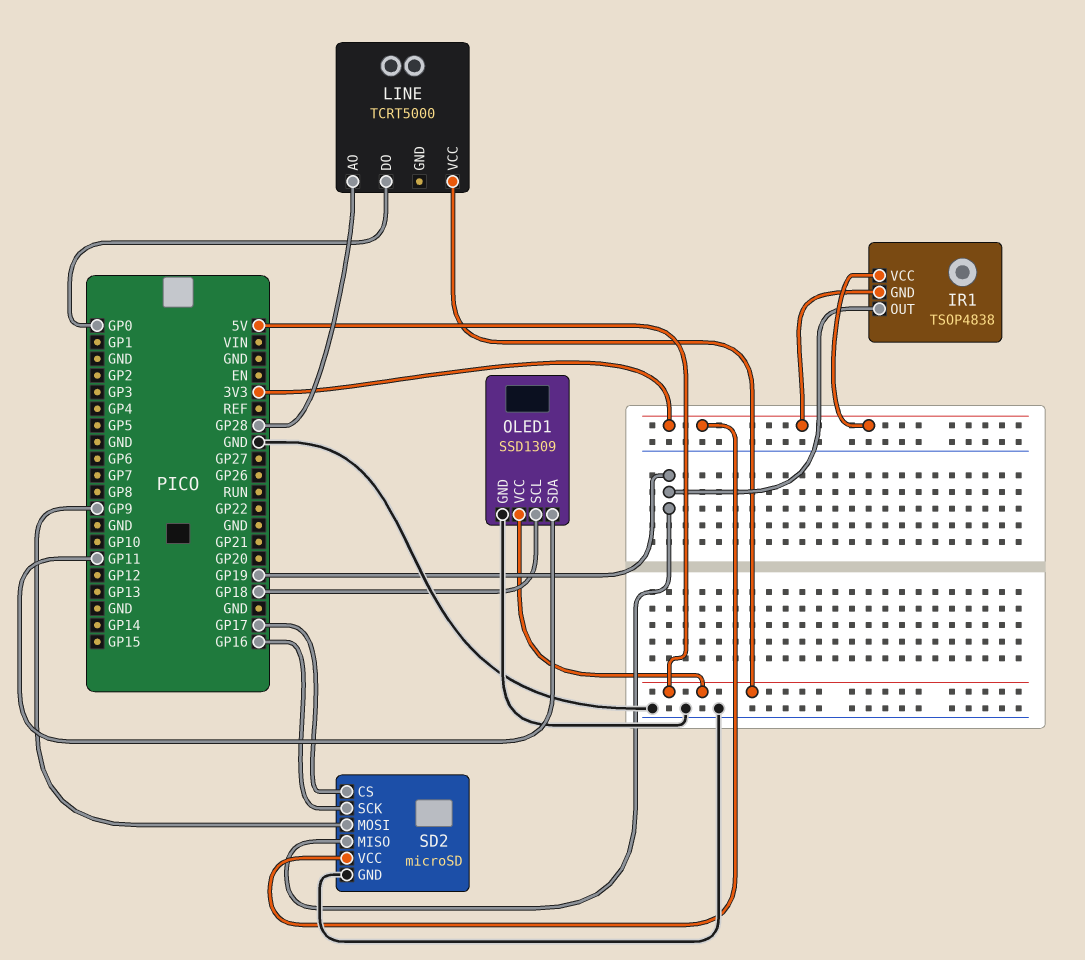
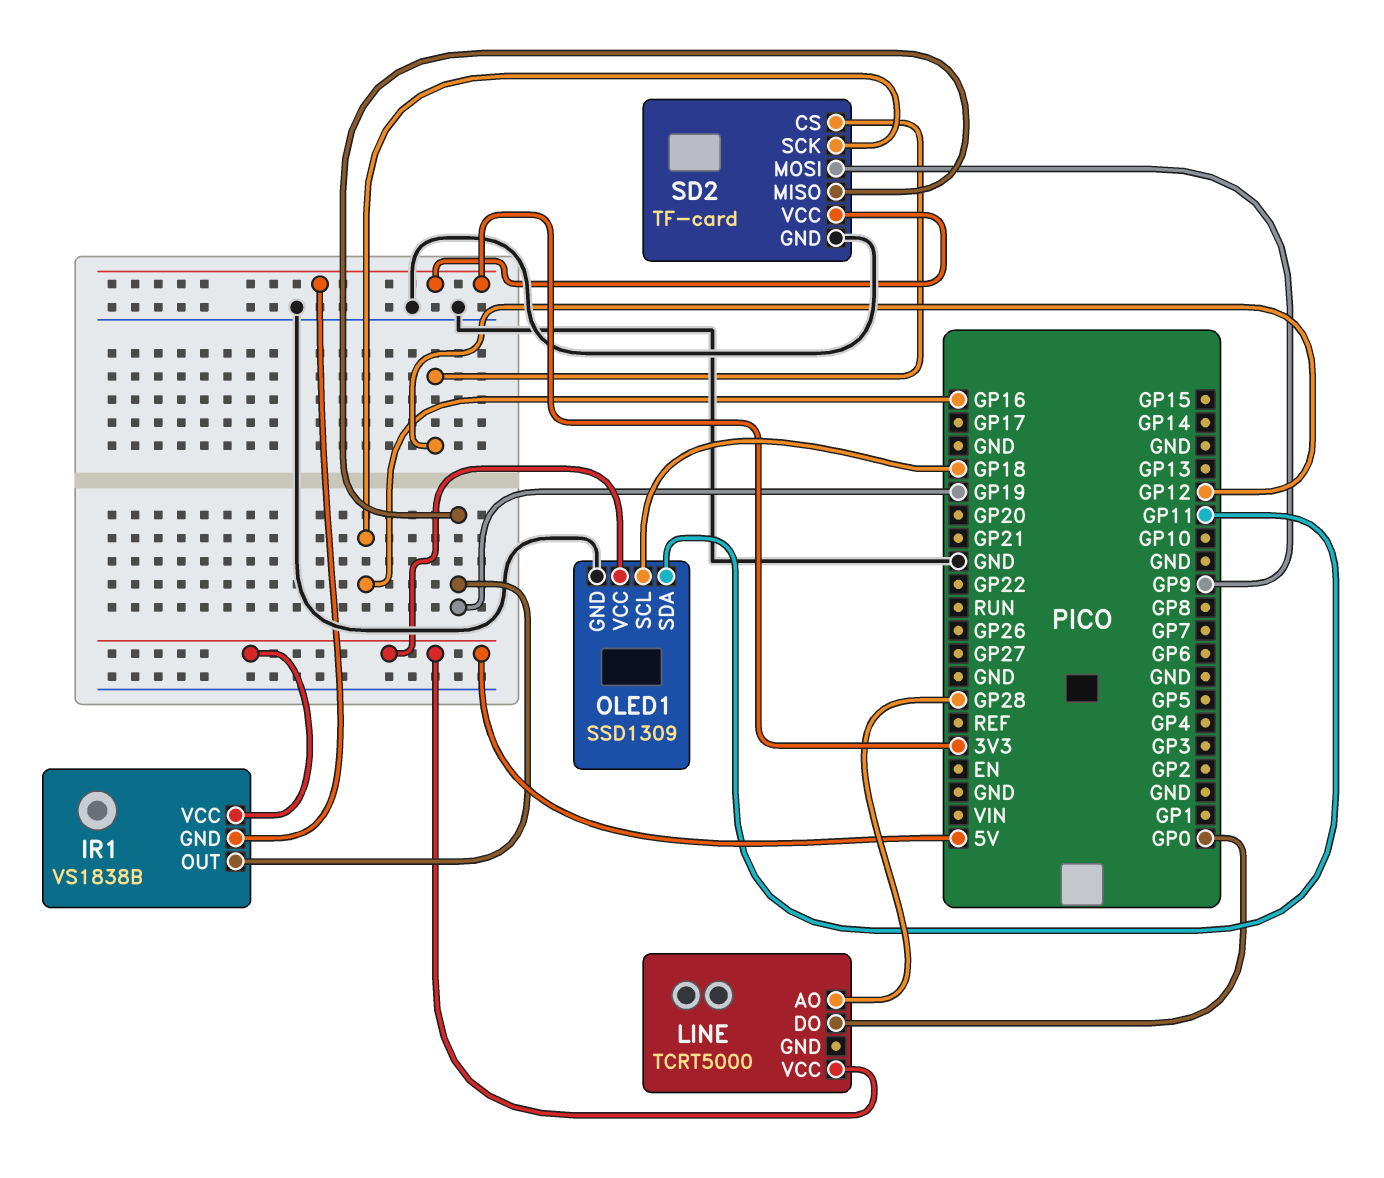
IR1: TSOP4838 -> VS1838B
IR1 pin VCC: 3V3 -> 5V
SD2: microSD -> TF-card
SD2 pin CS: GP17 -> GP12

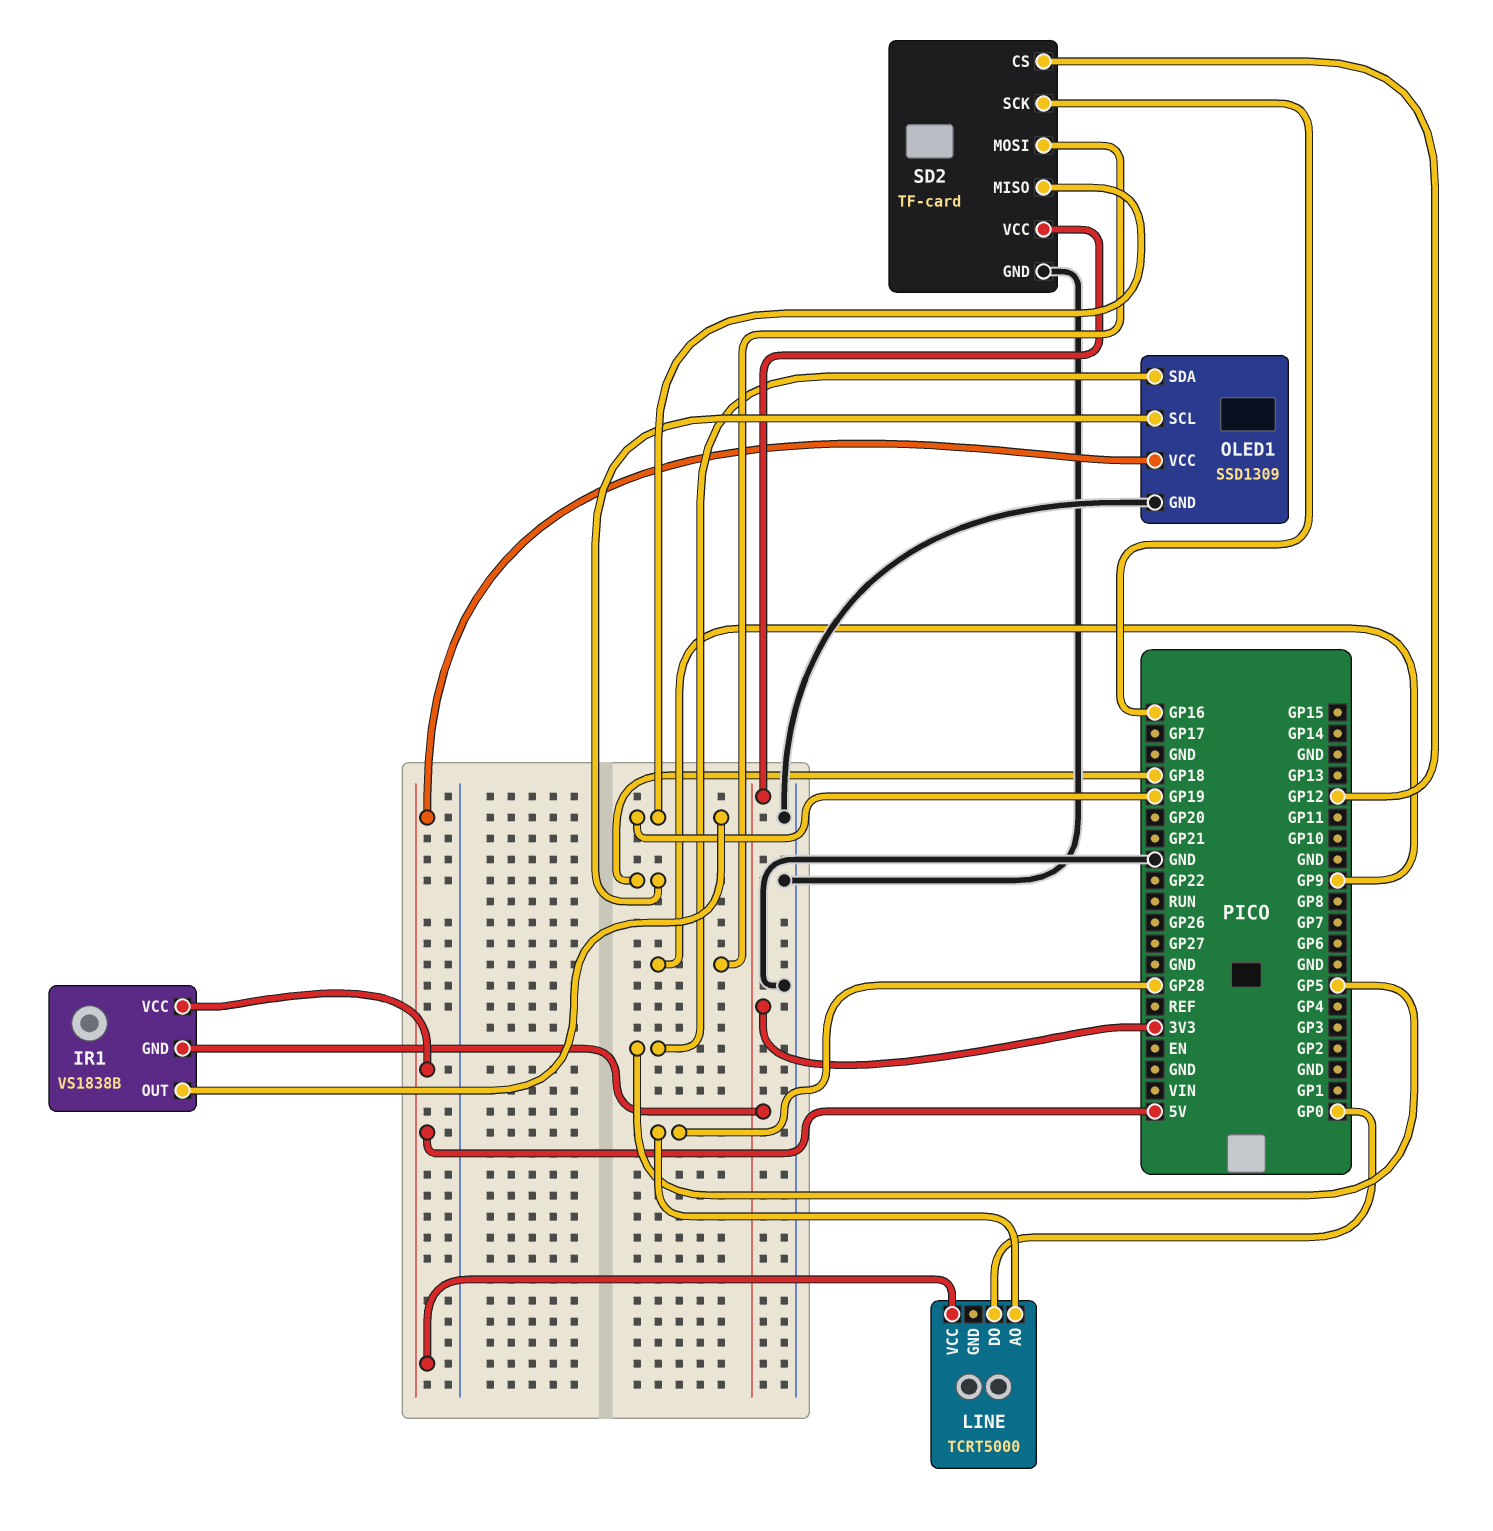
OLED1 pin SDA: GP11 -> GP5

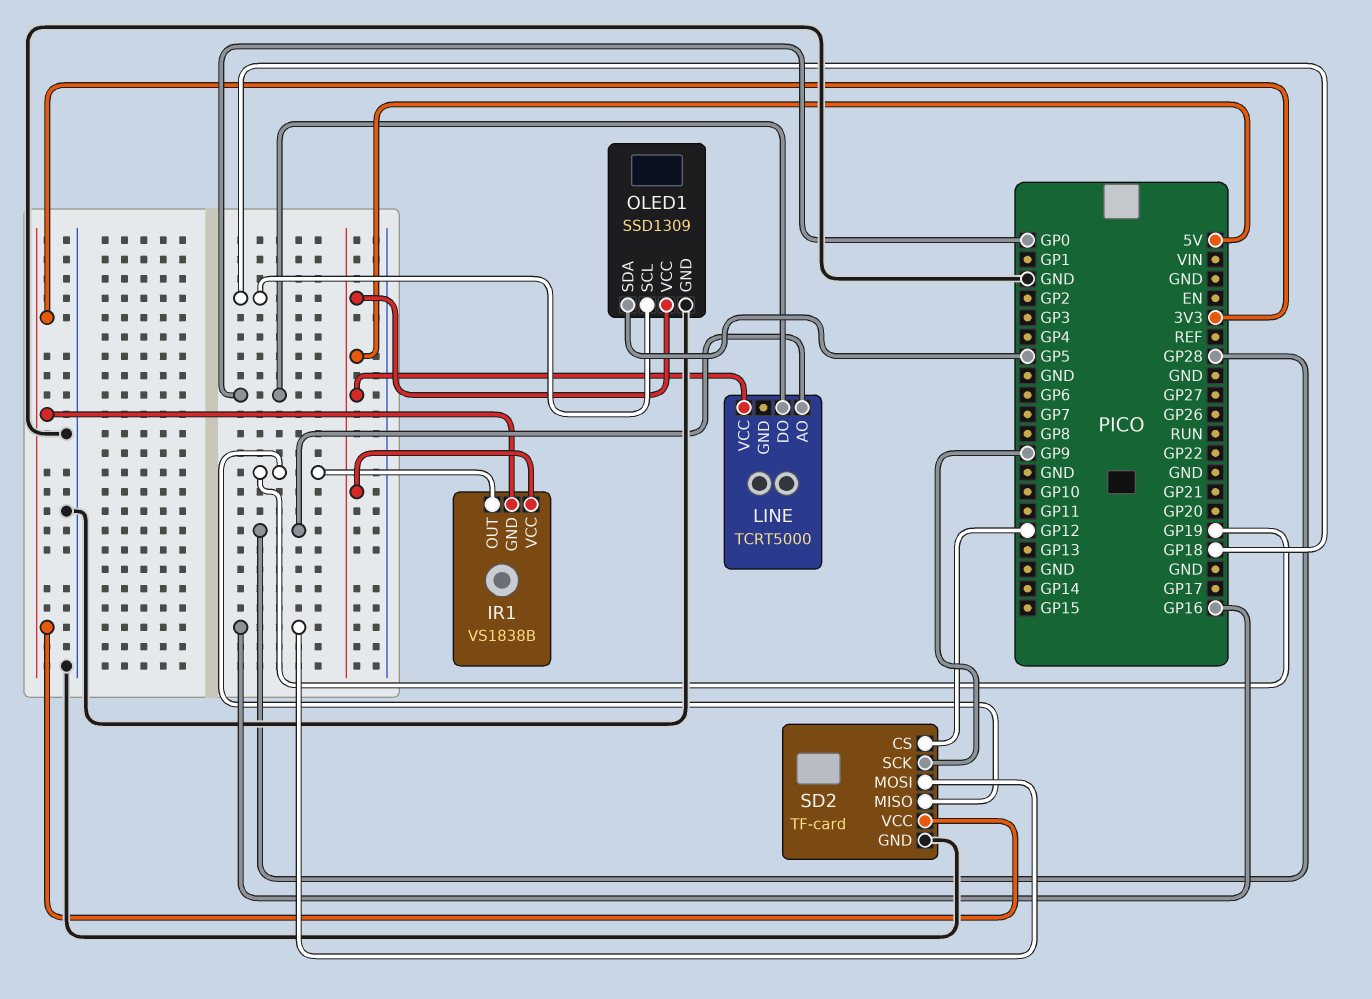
SD2 pin MOSI: GP9 -> GP16
SD2 pin SCK: GP16 -> GP9

